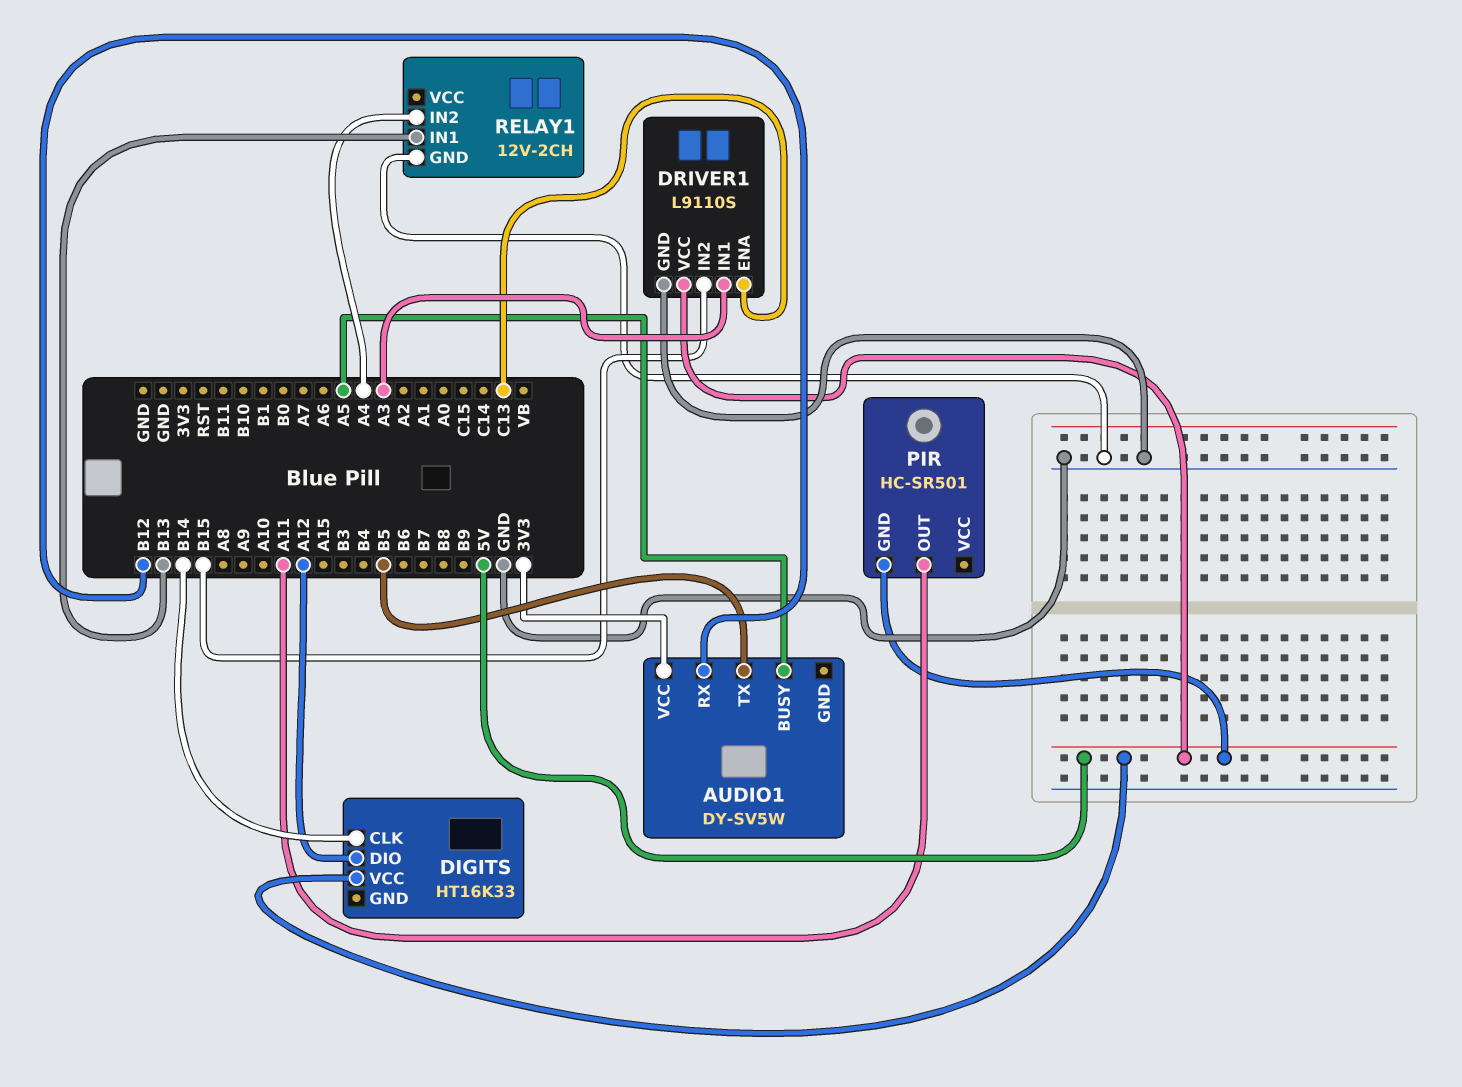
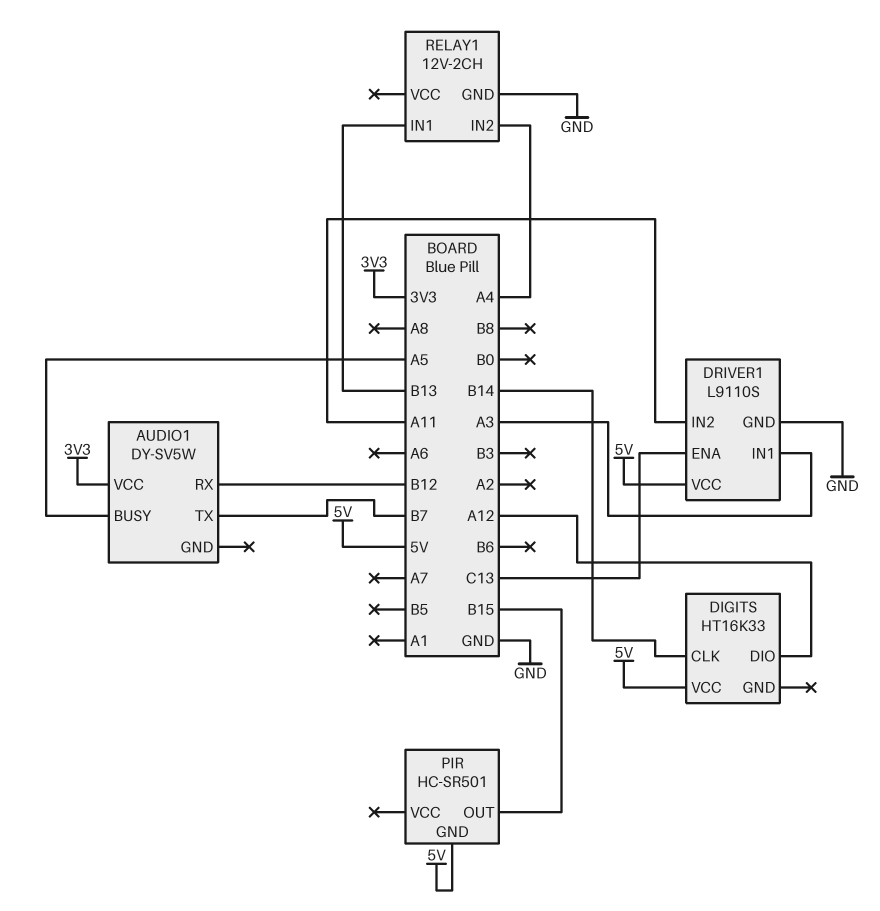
AUDIO1 pin TX: B5 -> B7
DRIVER1 pin IN2: B15 -> A11
PIR pin OUT: A11 -> B15

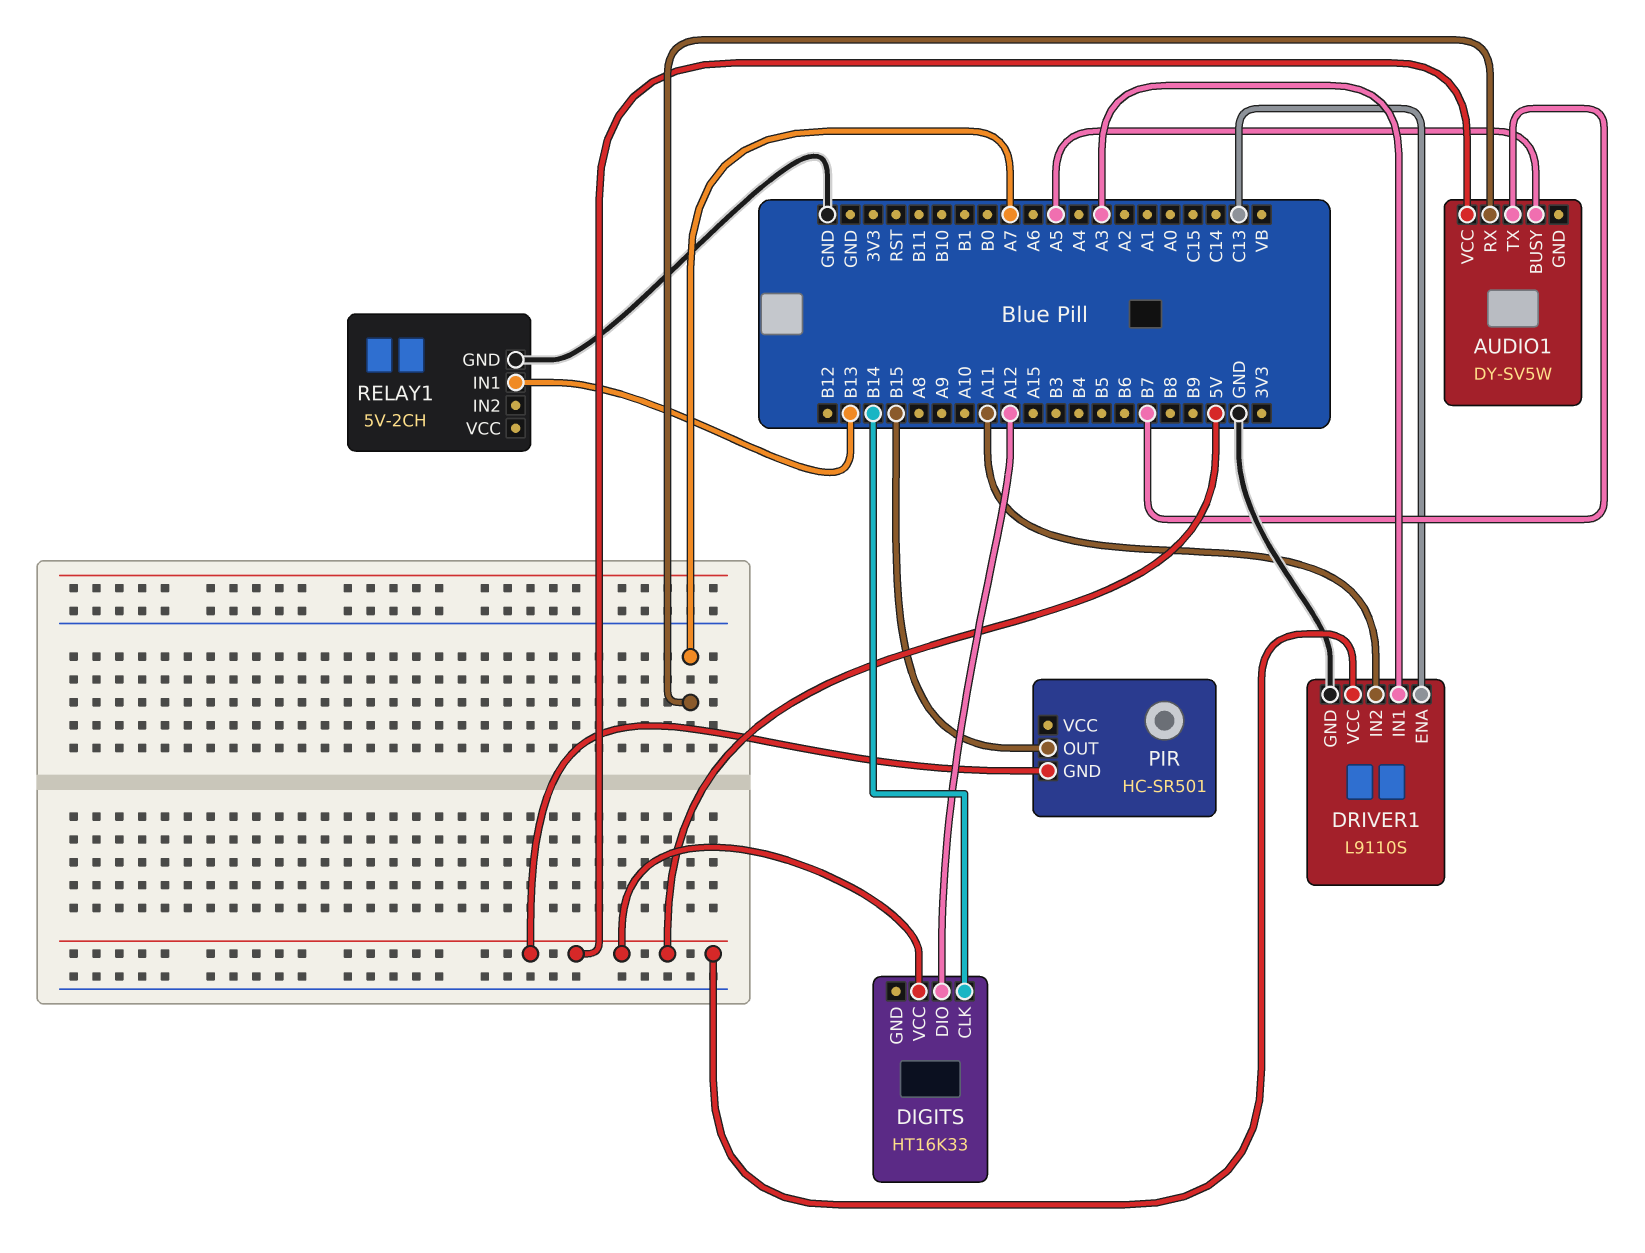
AUDIO1 pin RX: B12 -> A7
AUDIO1 pin VCC: 3V3 -> 5V
RELAY1: 12V-2CH -> 5V-2CH
RELAY1 pin IN2: A4 -> none

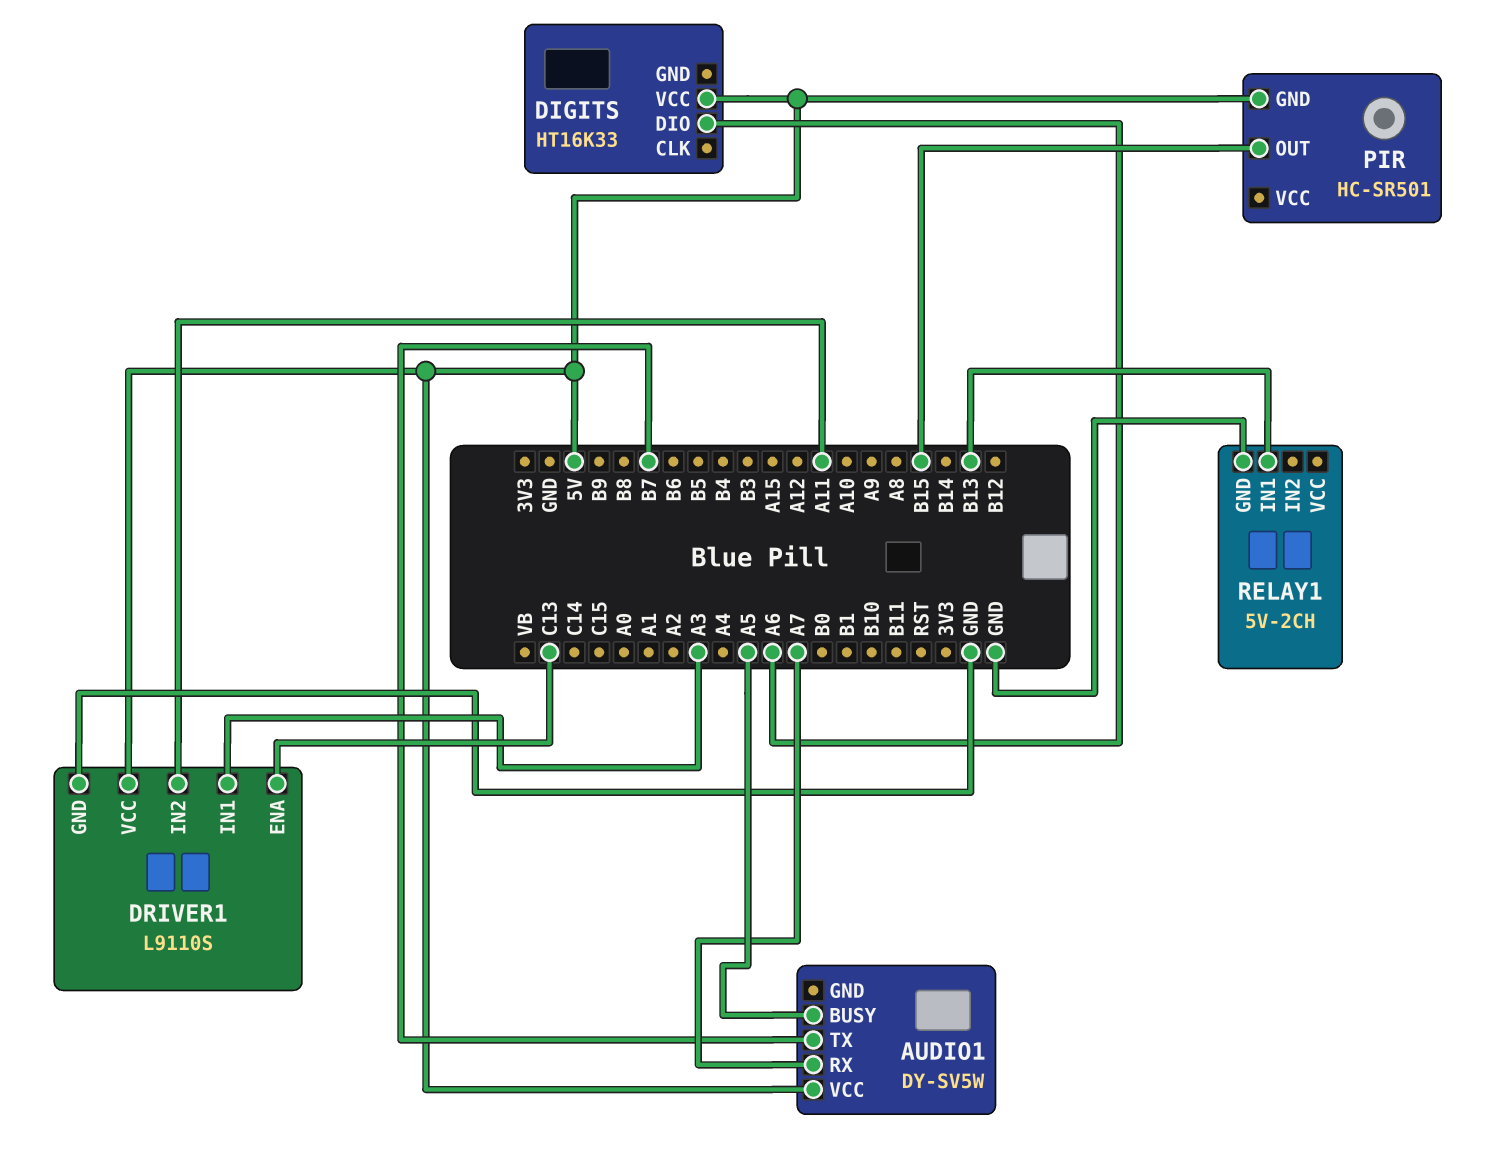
DIGITS pin CLK: B14 -> none
DIGITS pin DIO: A12 -> A6

